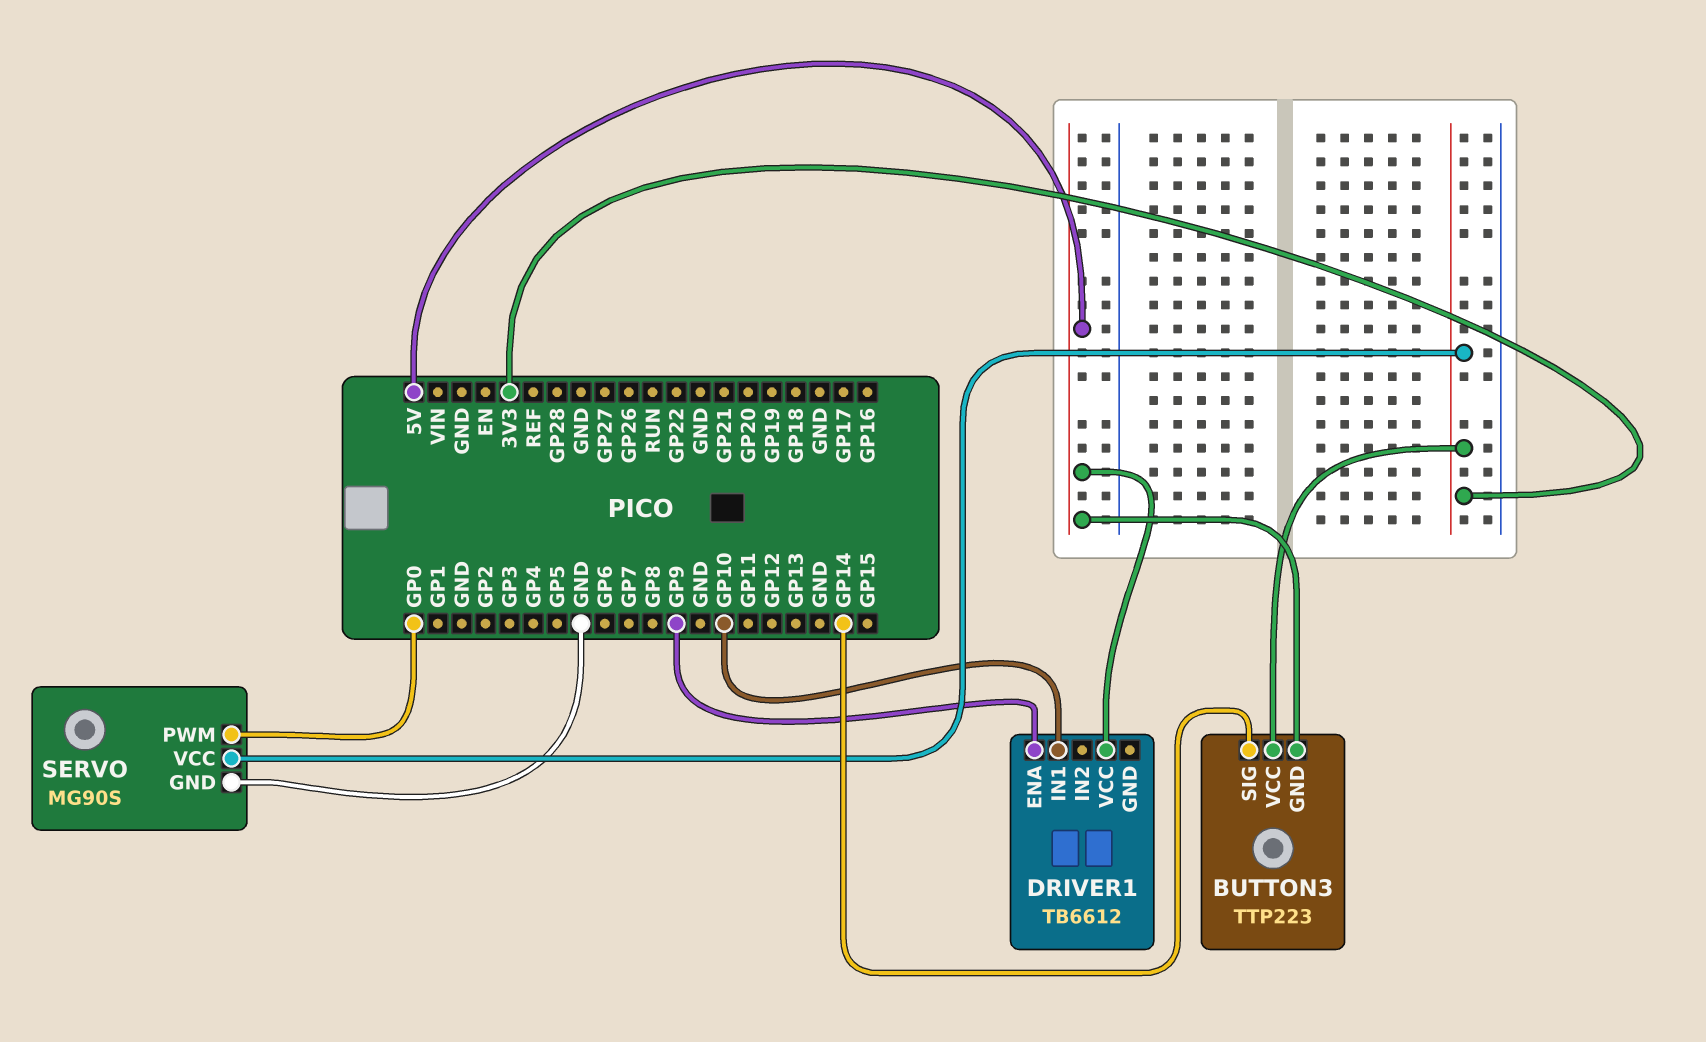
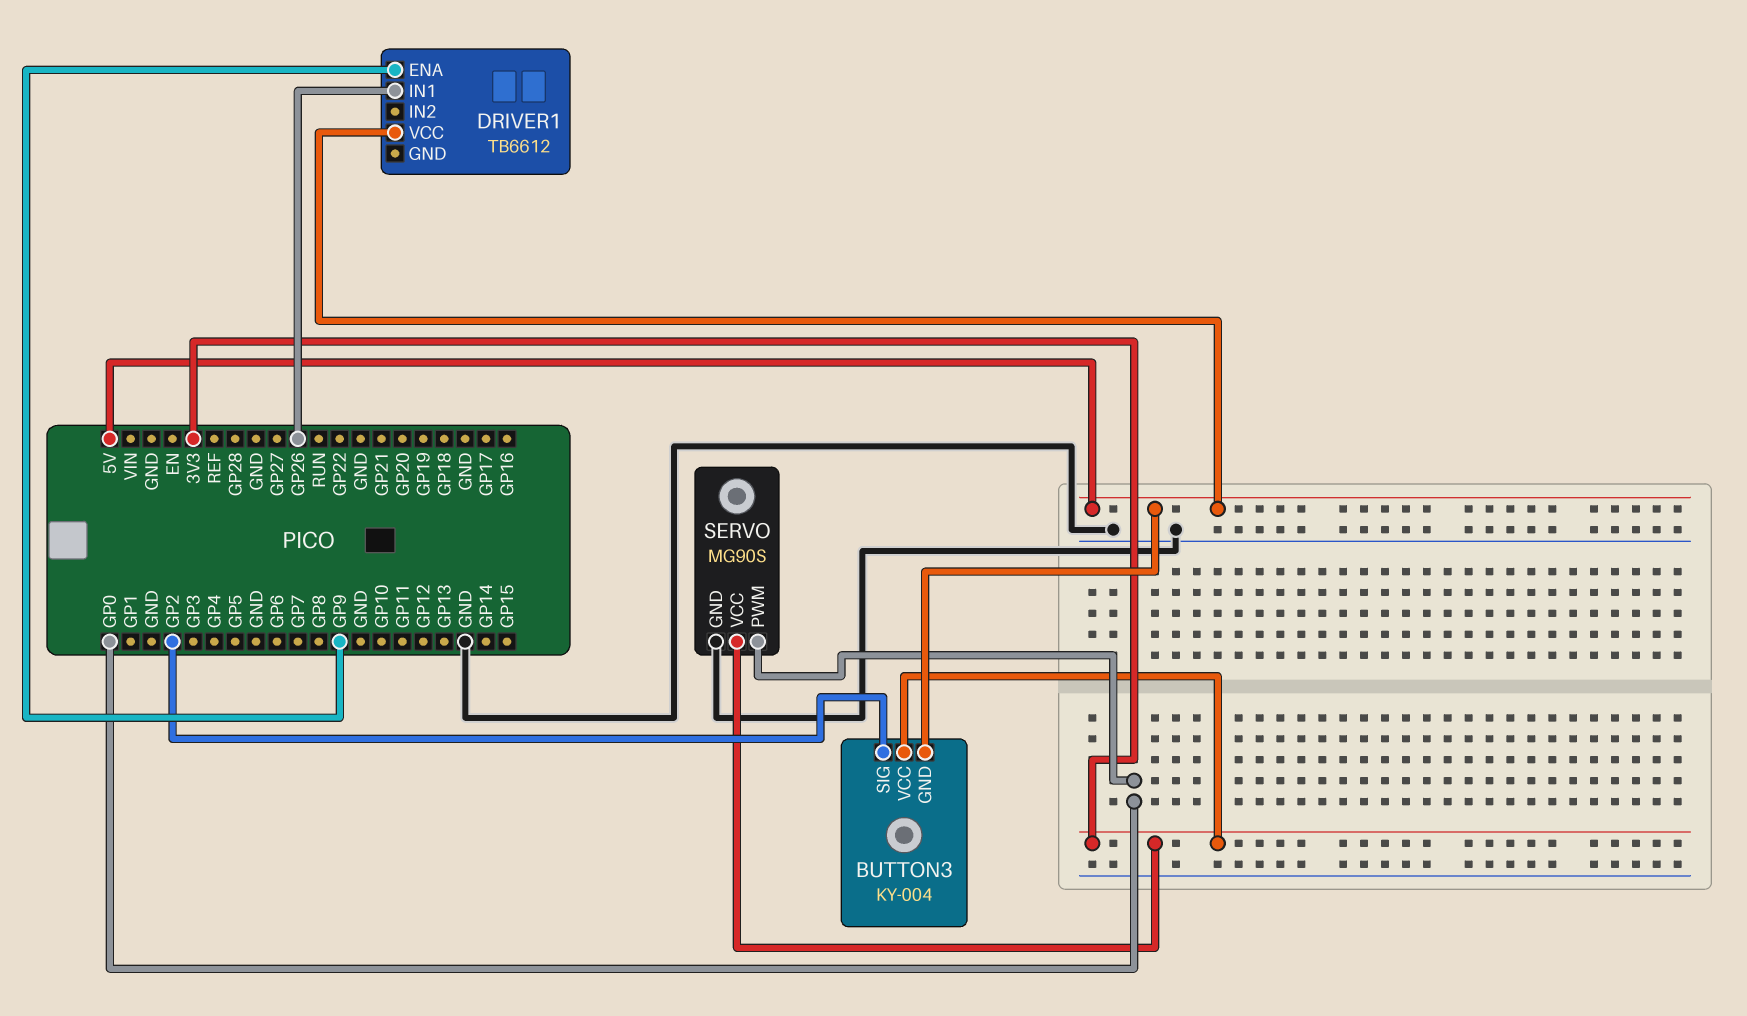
BUTTON3: TTP223 -> KY-004
BUTTON3 pin SIG: GP14 -> GP2
DRIVER1 pin IN1: GP10 -> GP26

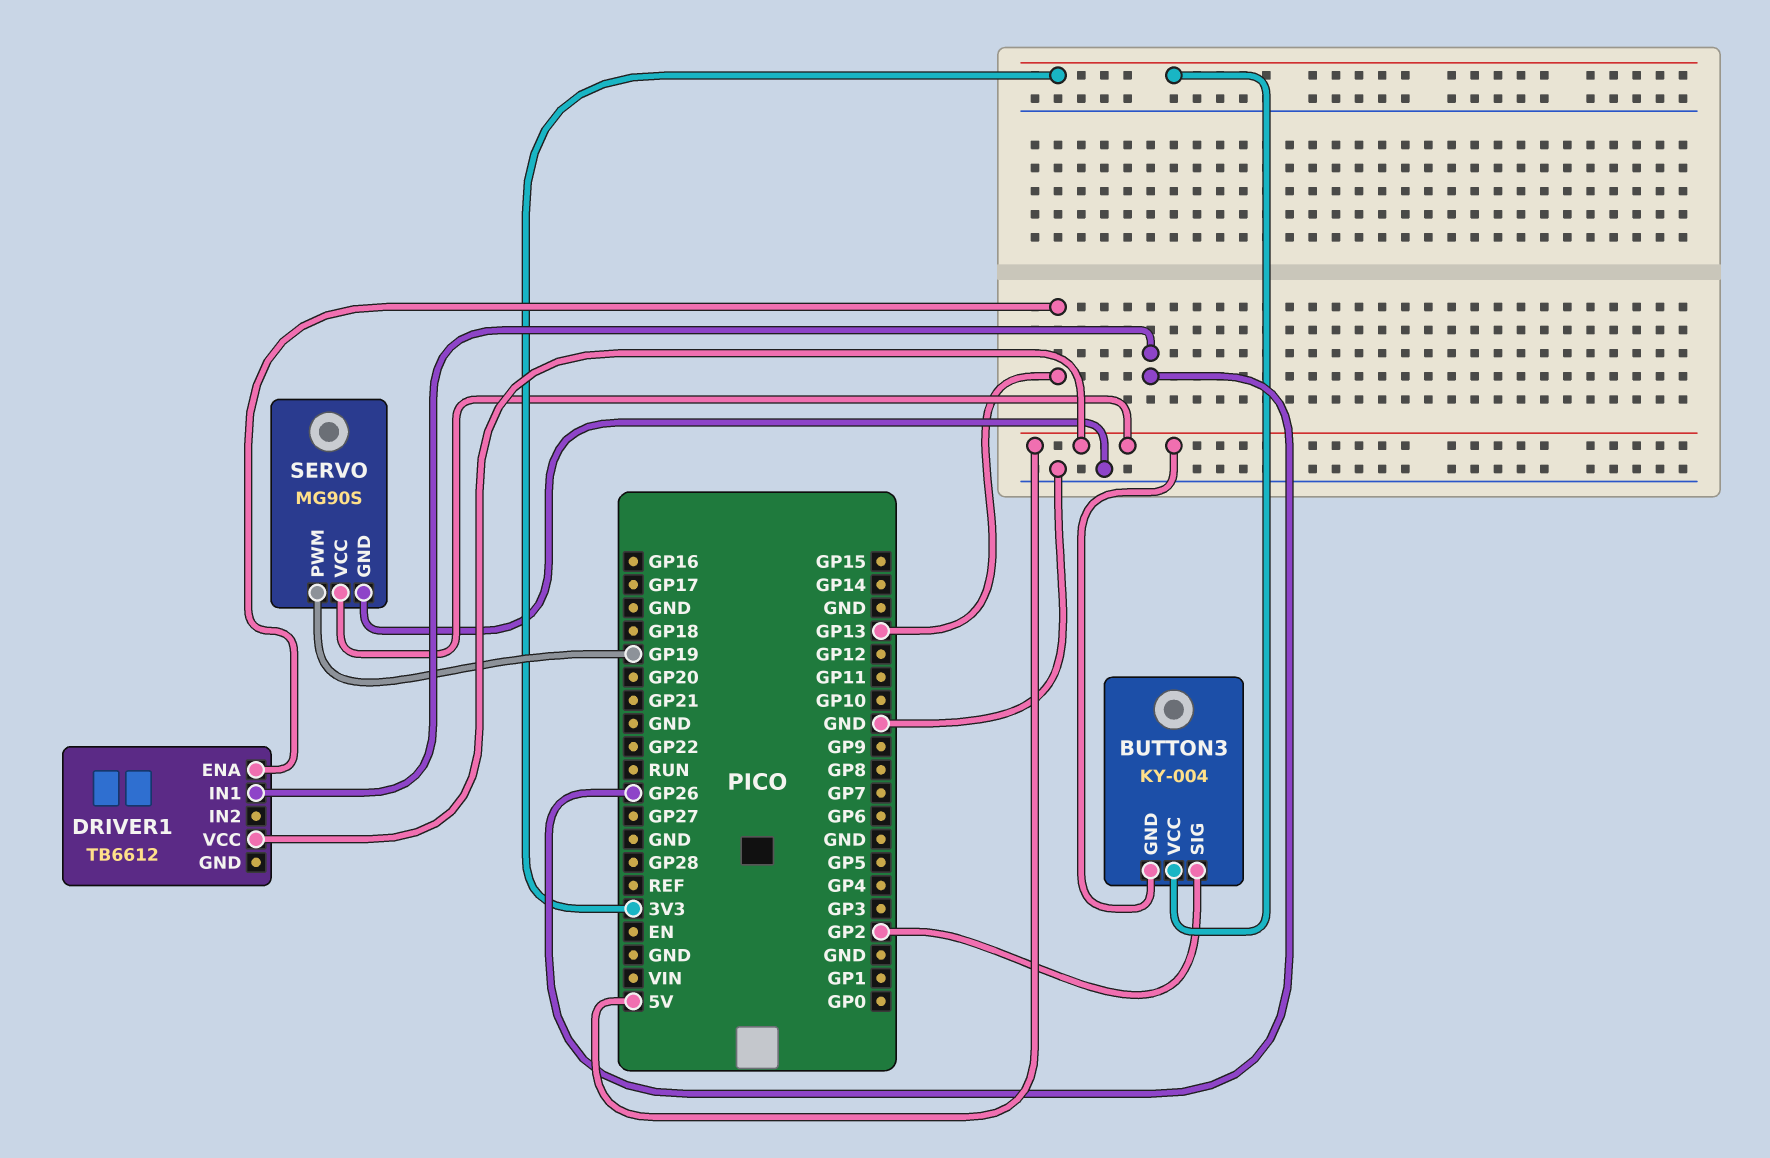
DRIVER1 pin ENA: GP9 -> GP13
SERVO pin PWM: GP0 -> GP19
SERVO pin VCC: 3V3 -> 5V

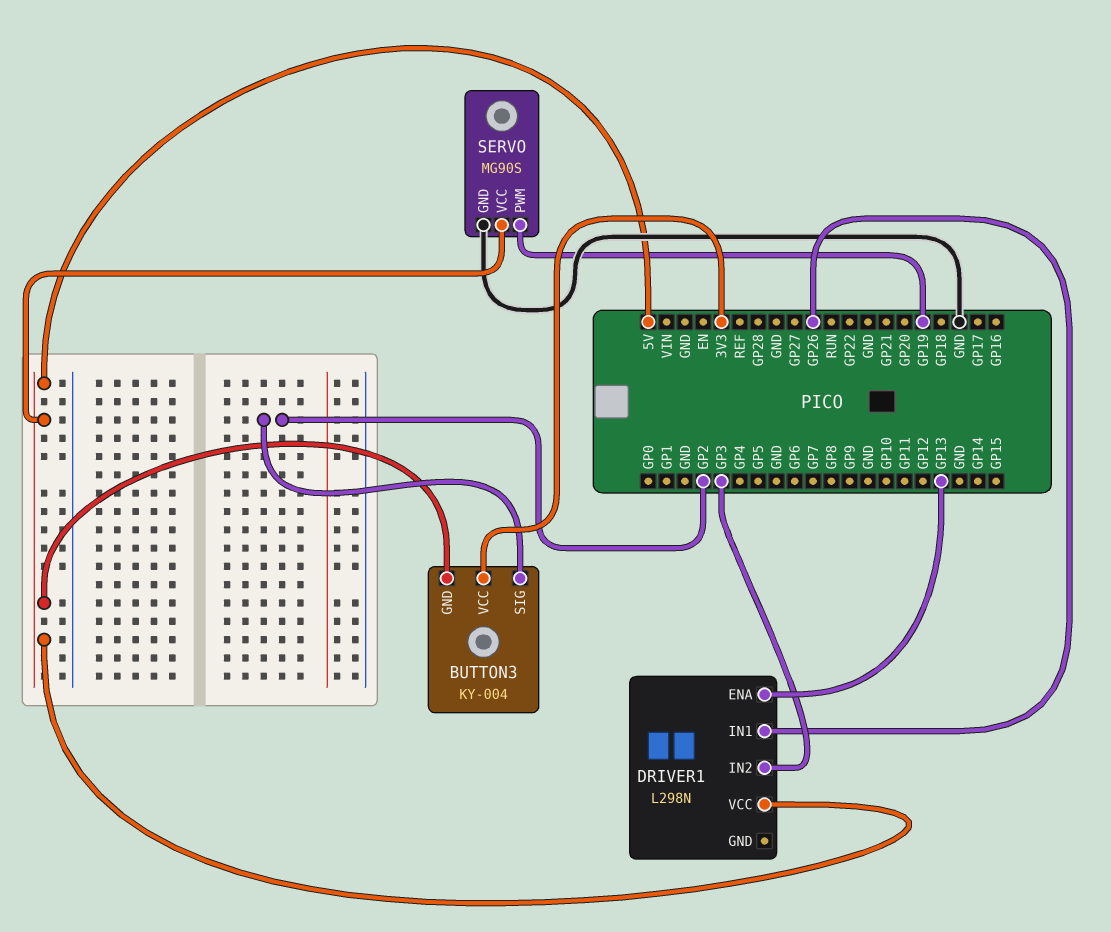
DRIVER1: TB6612 -> L298N
DRIVER1 pin IN2: none -> GP3

